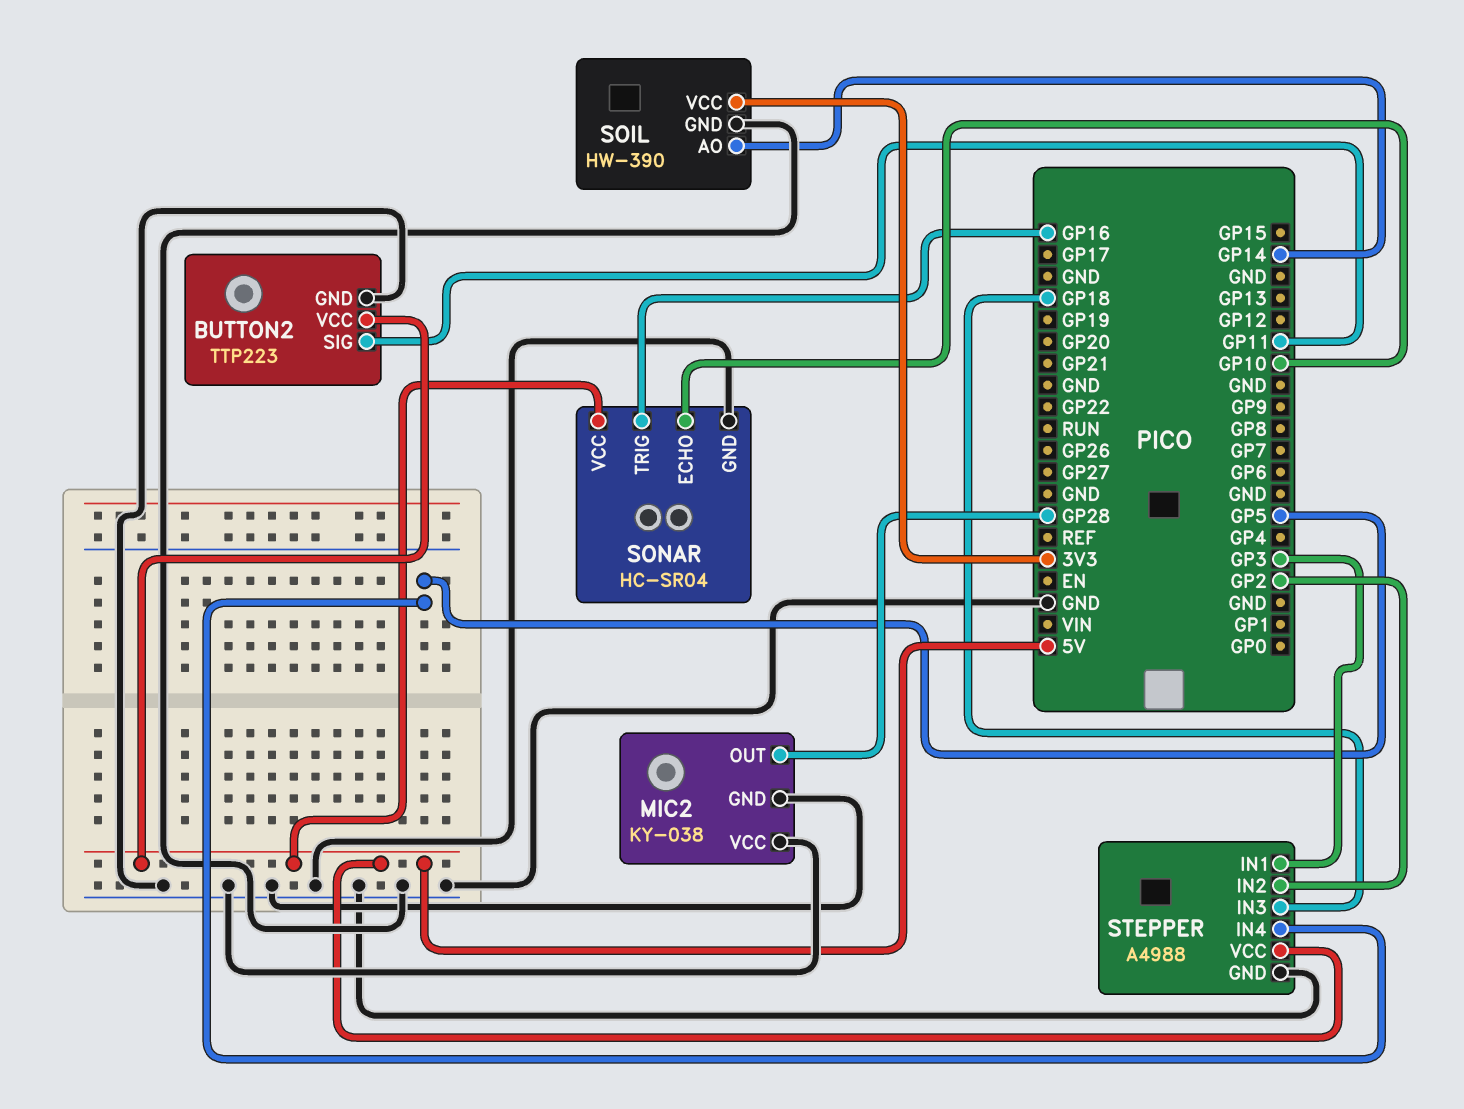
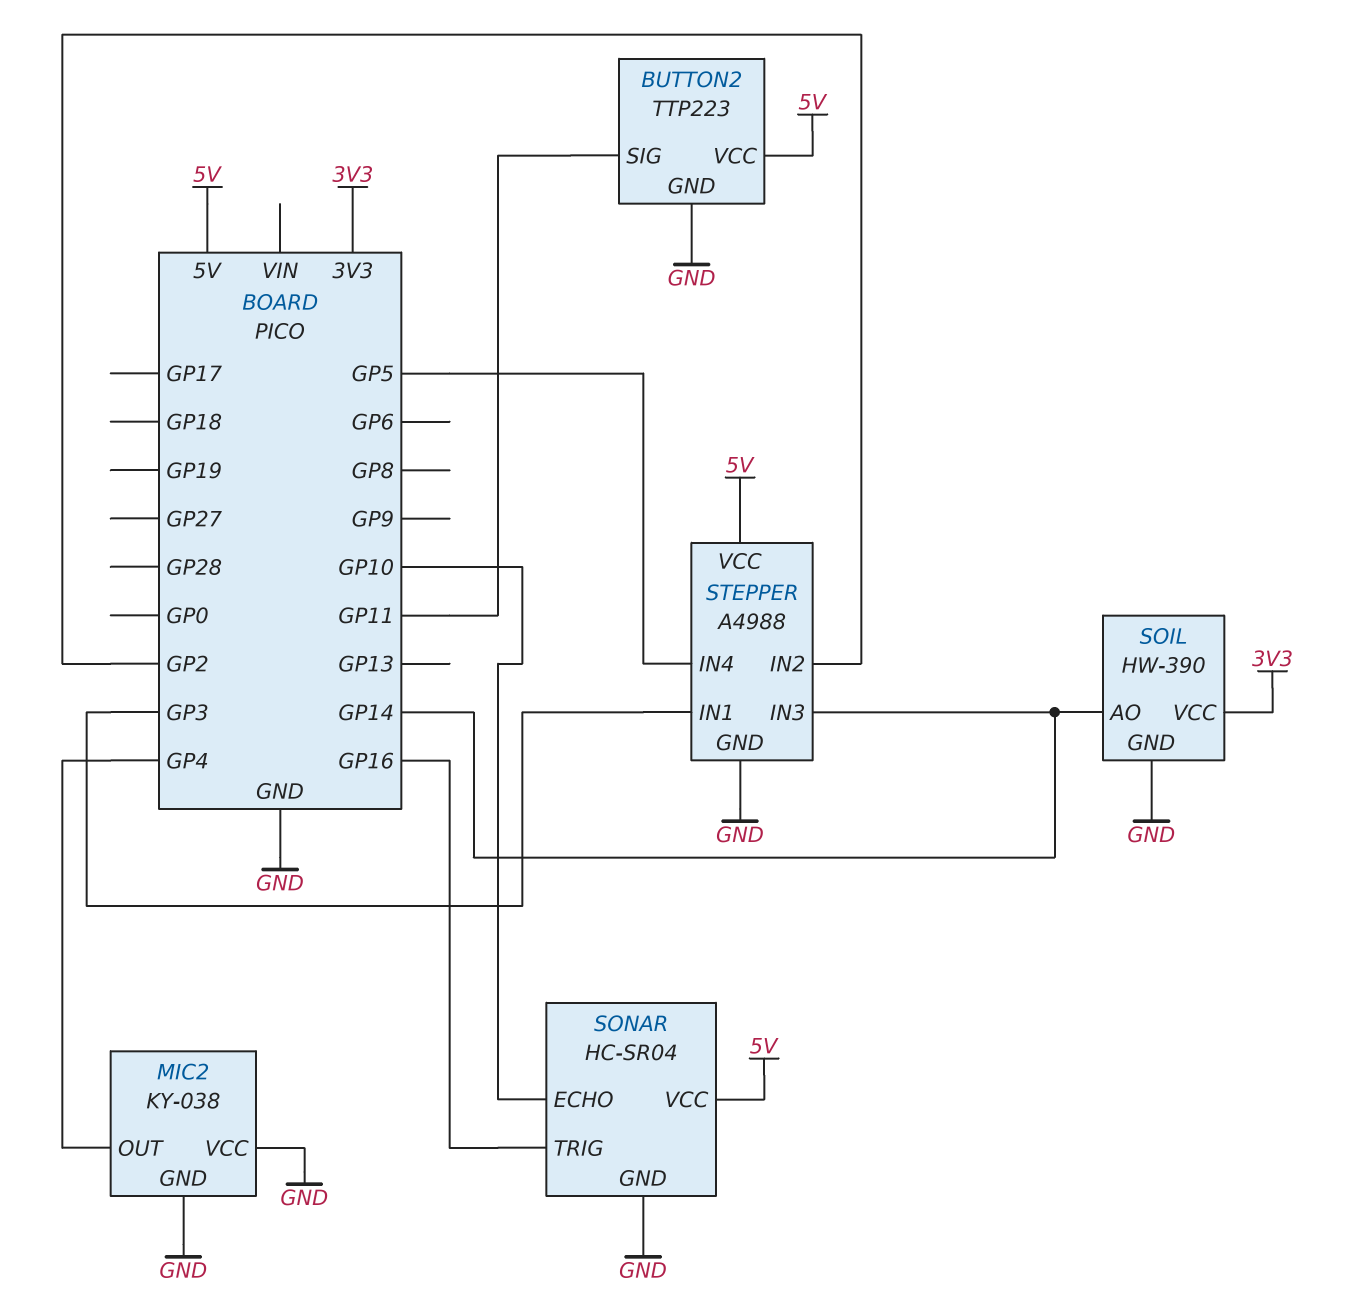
MIC2 pin OUT: GP28 -> GP4
STEPPER pin IN3: GP18 -> GP14

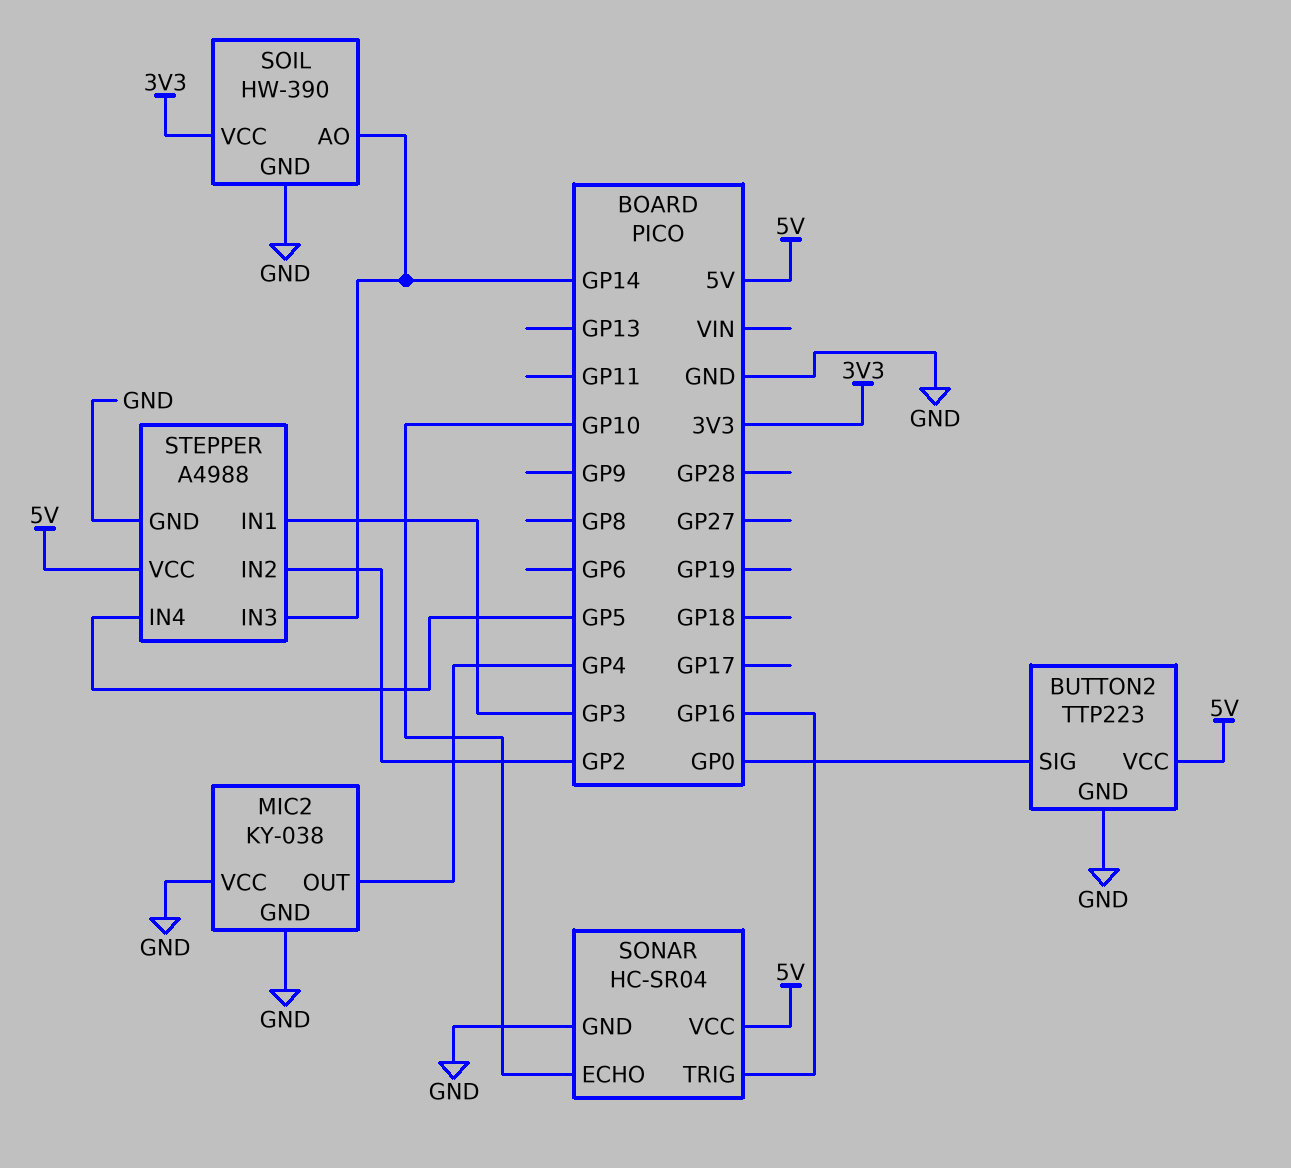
BUTTON2 pin SIG: GP11 -> GP0

